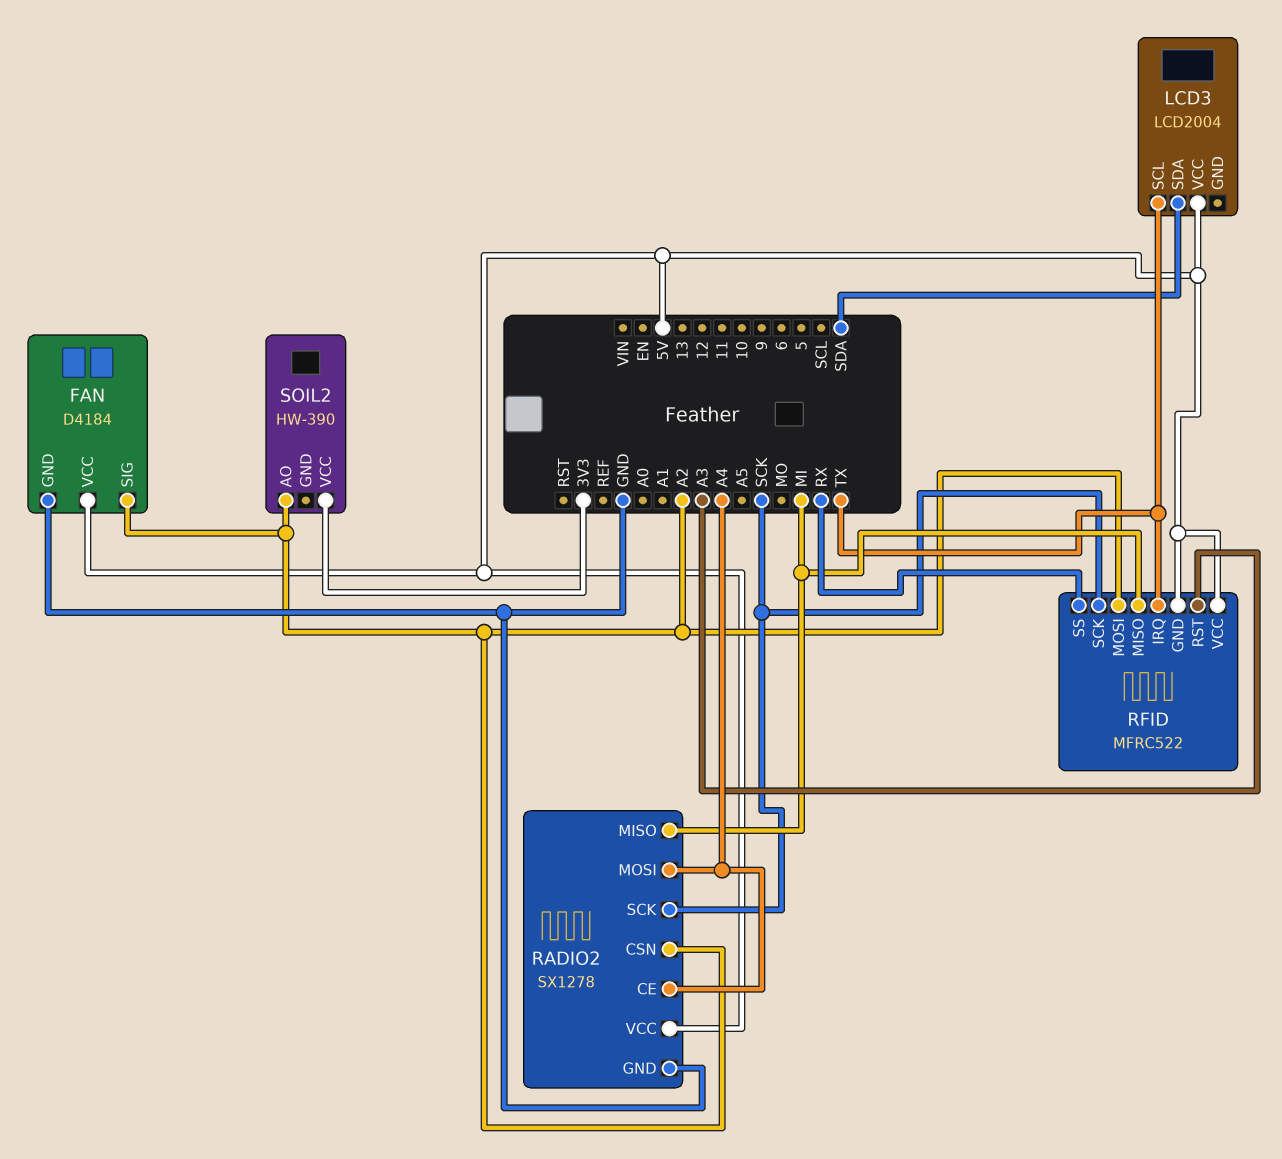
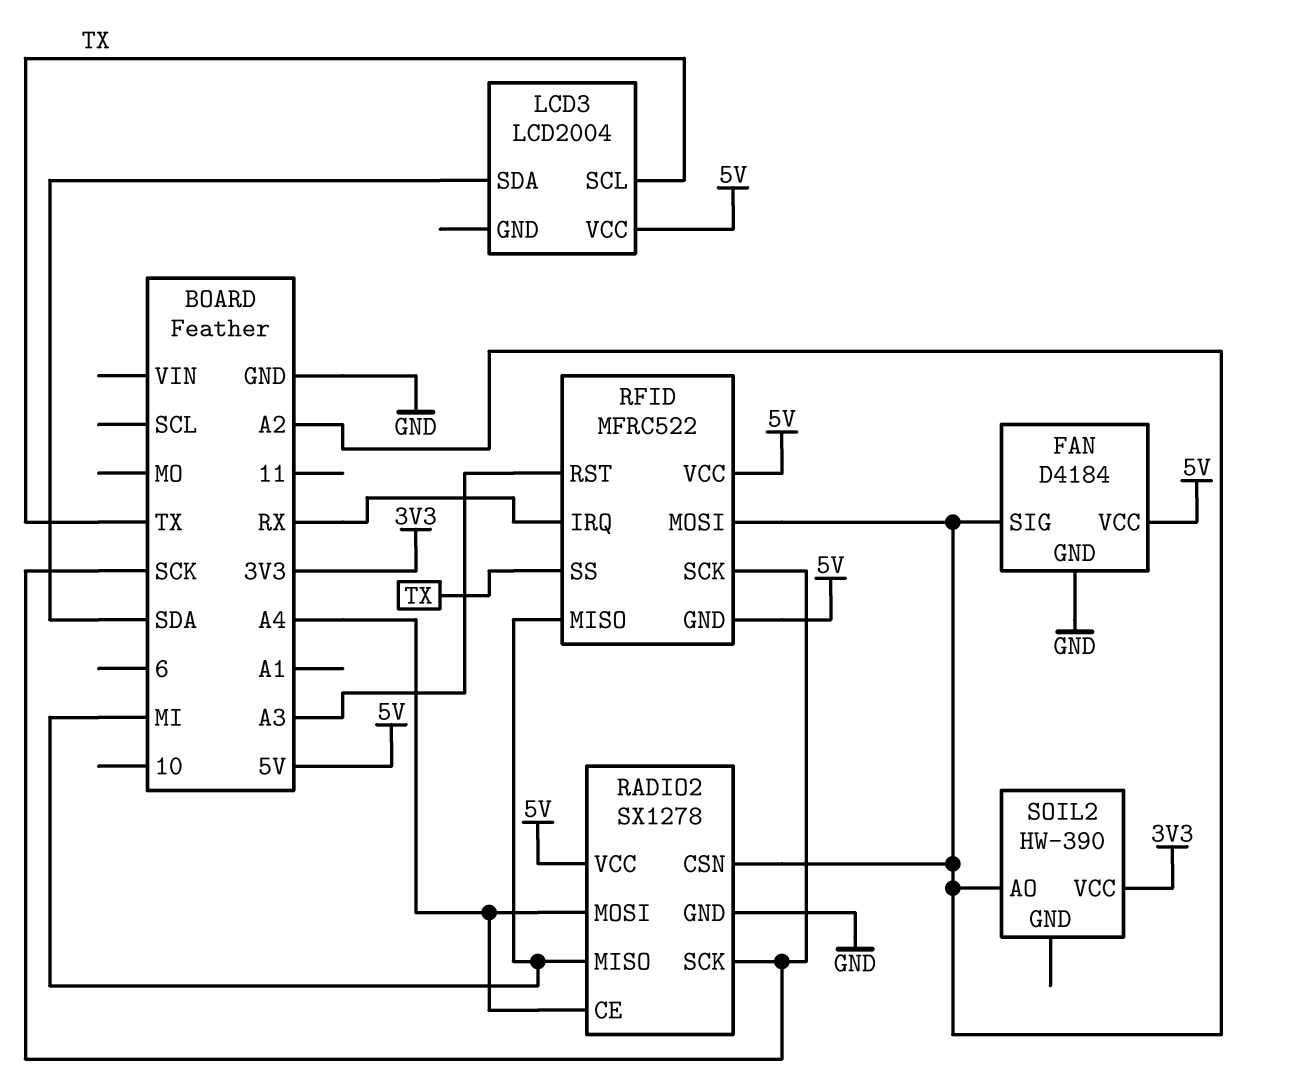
RFID pin IRQ: TX -> RX
RFID pin SS: RX -> TX

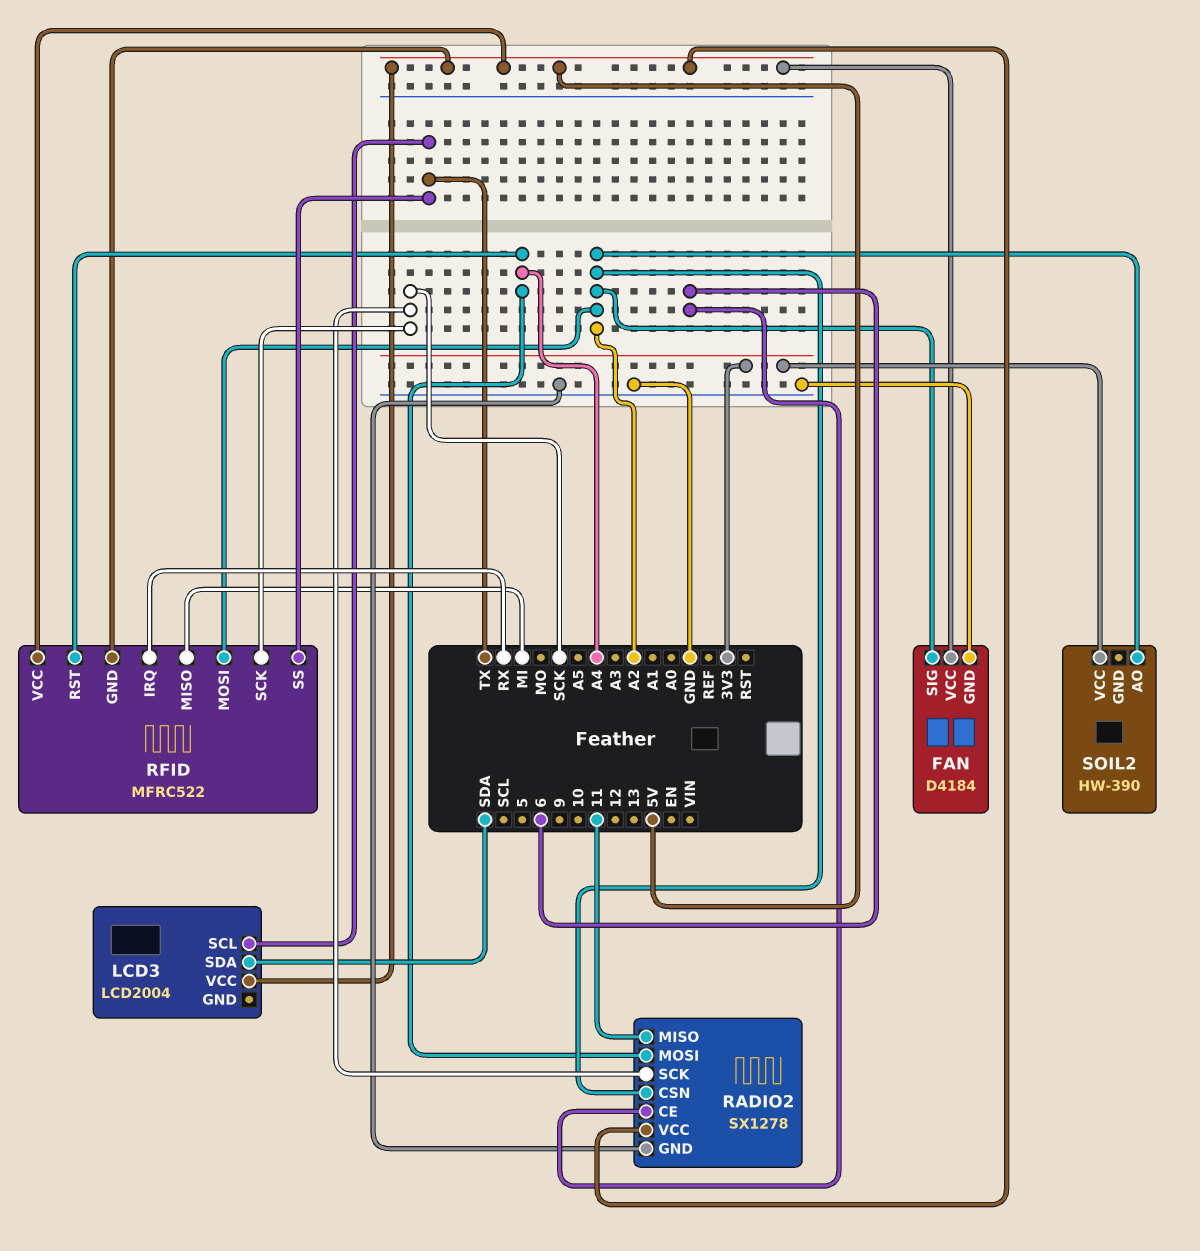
RADIO2 pin CE: A4 -> 6
RADIO2 pin MISO: MI -> 11
RFID pin RST: A3 -> A4

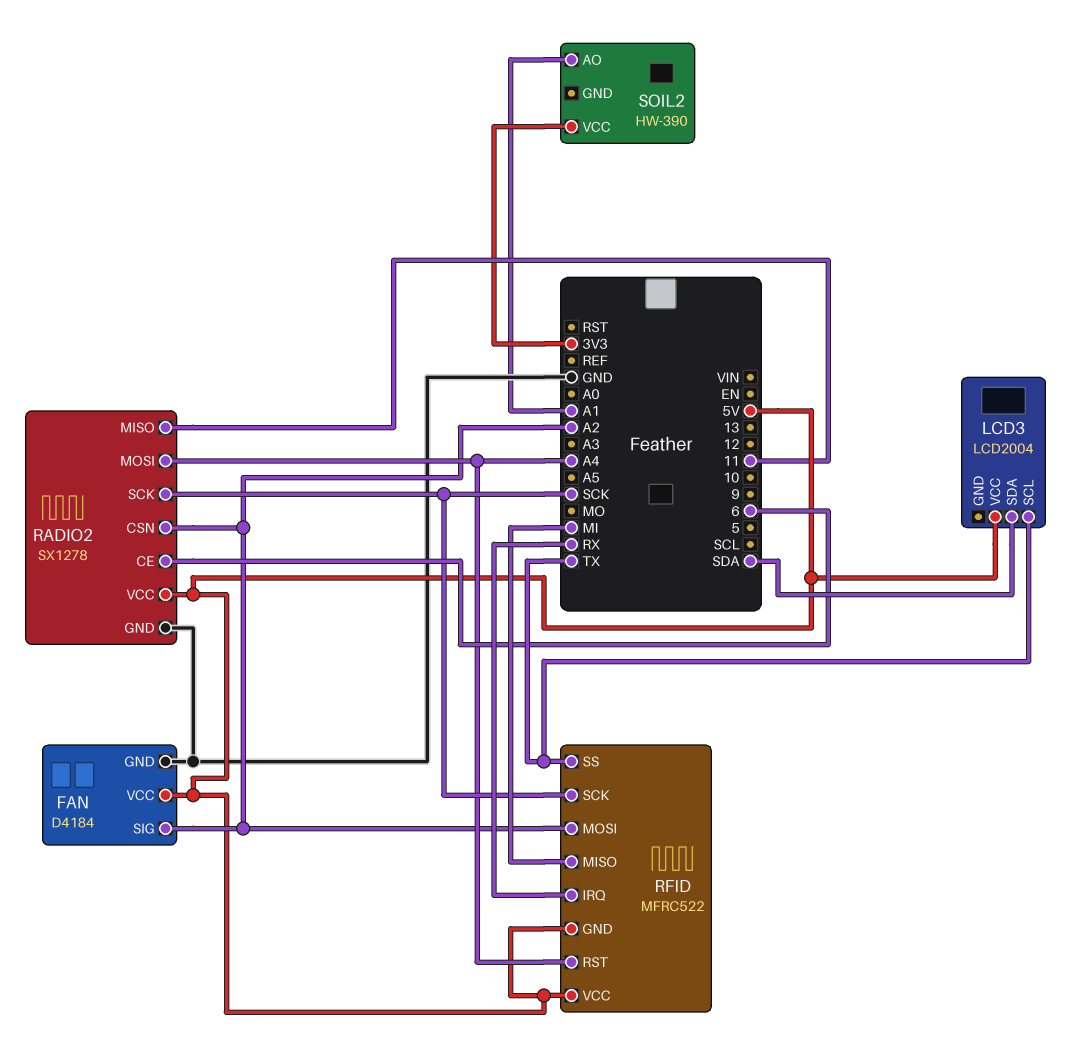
SOIL2 pin AO: A2 -> A1

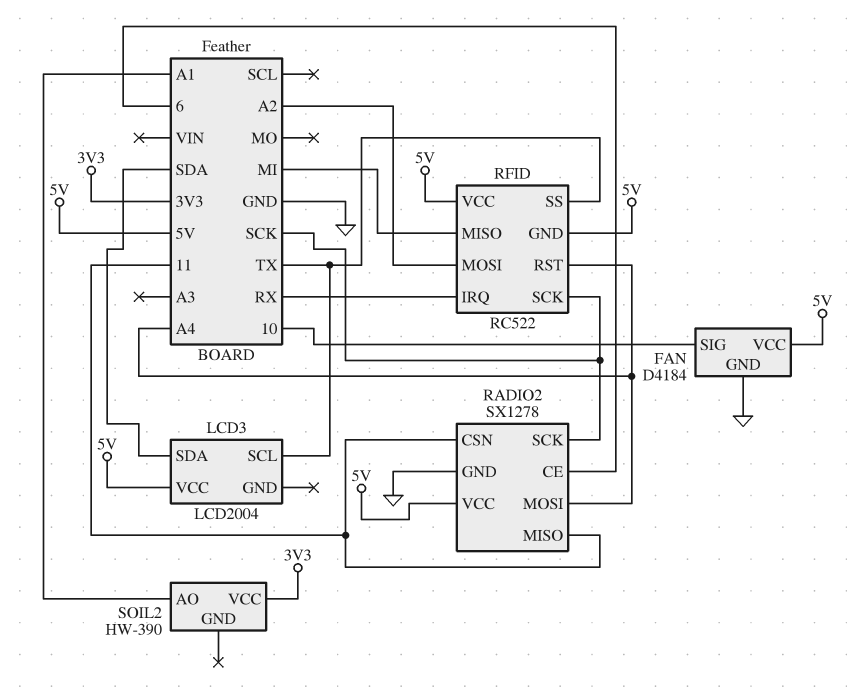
FAN pin SIG: A2 -> 10
RADIO2 pin CSN: A2 -> 11
RFID: MFRC522 -> RC522

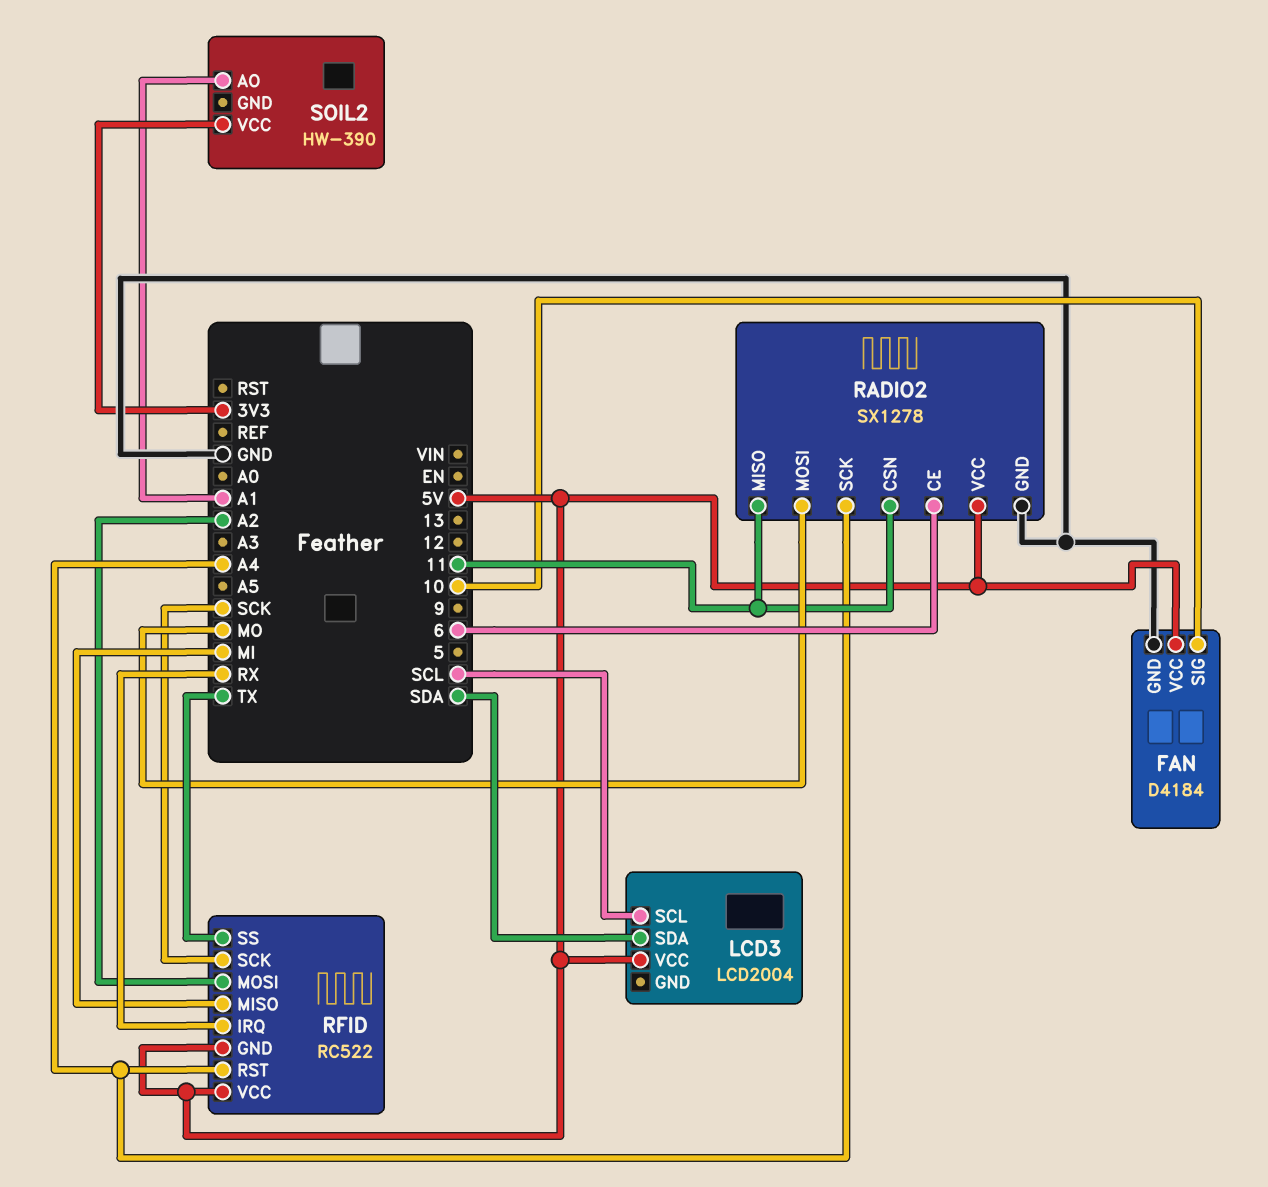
LCD3 pin SCL: TX -> SCL
RADIO2 pin MOSI: A4 -> MO
RADIO2 pin SCK: SCK -> A4

